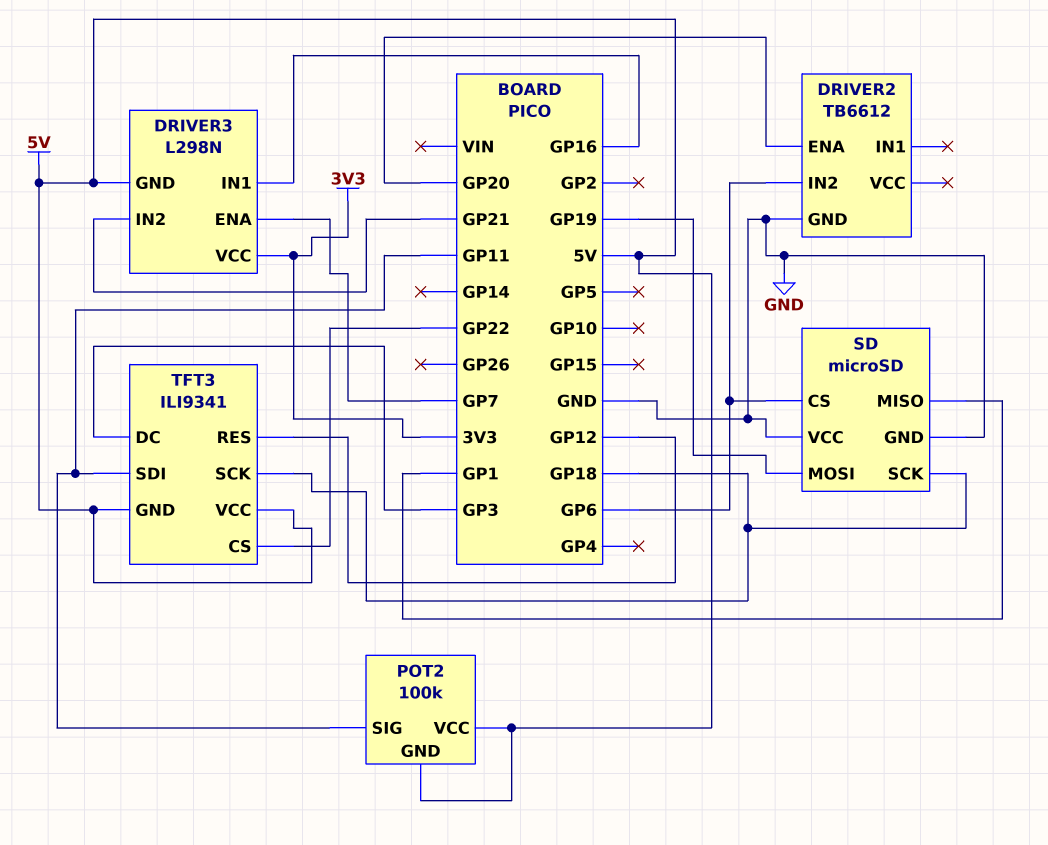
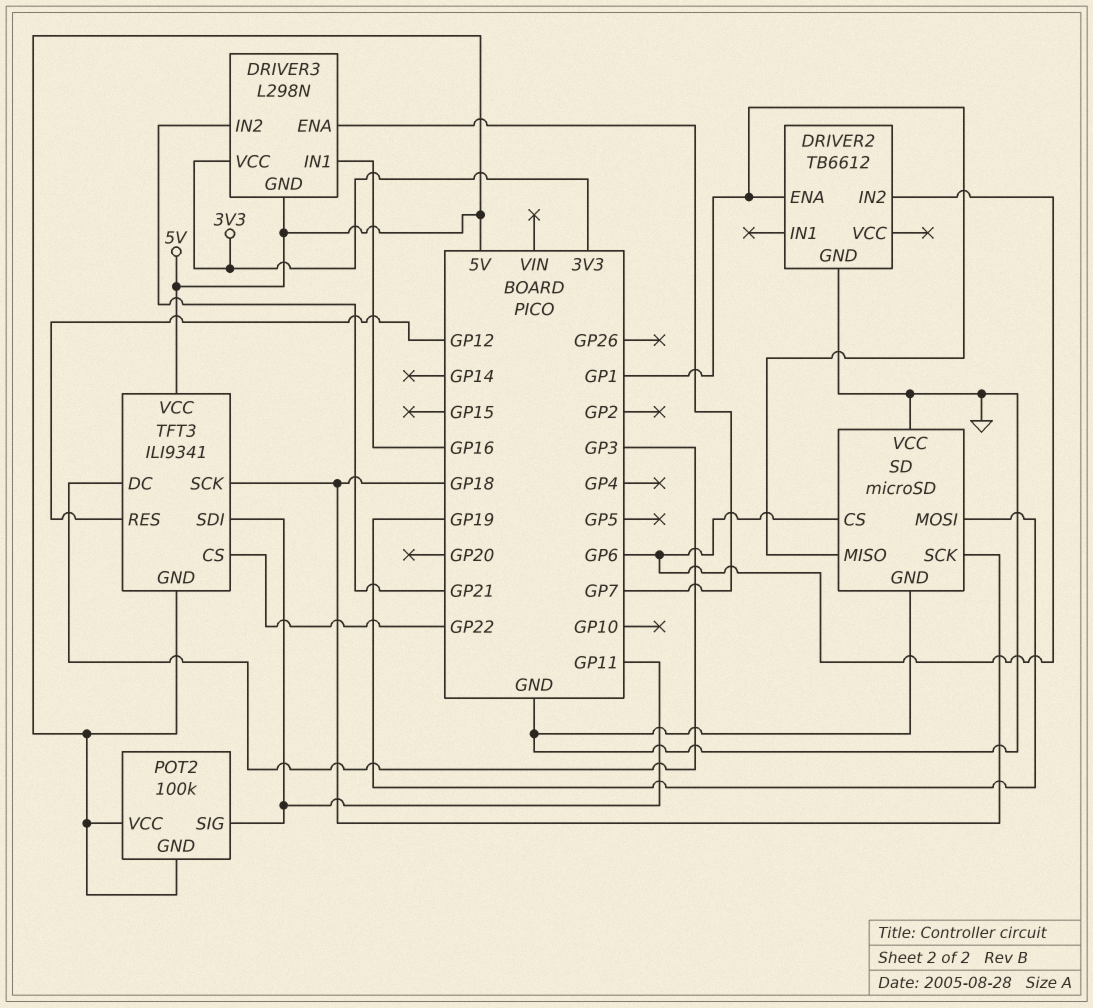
DRIVER2 pin ENA: GP20 -> GP1

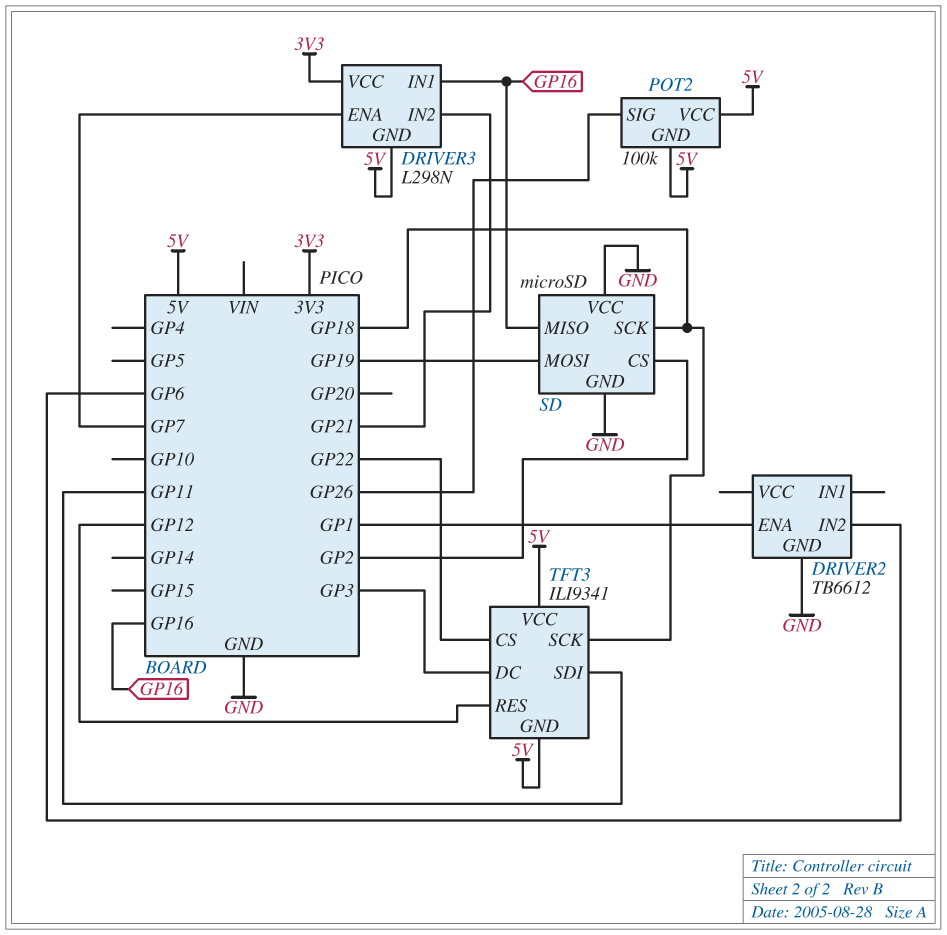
POT2 pin SIG: GP11 -> GP26
SD pin CS: GP6 -> GP2
SD pin MISO: GP1 -> GP16

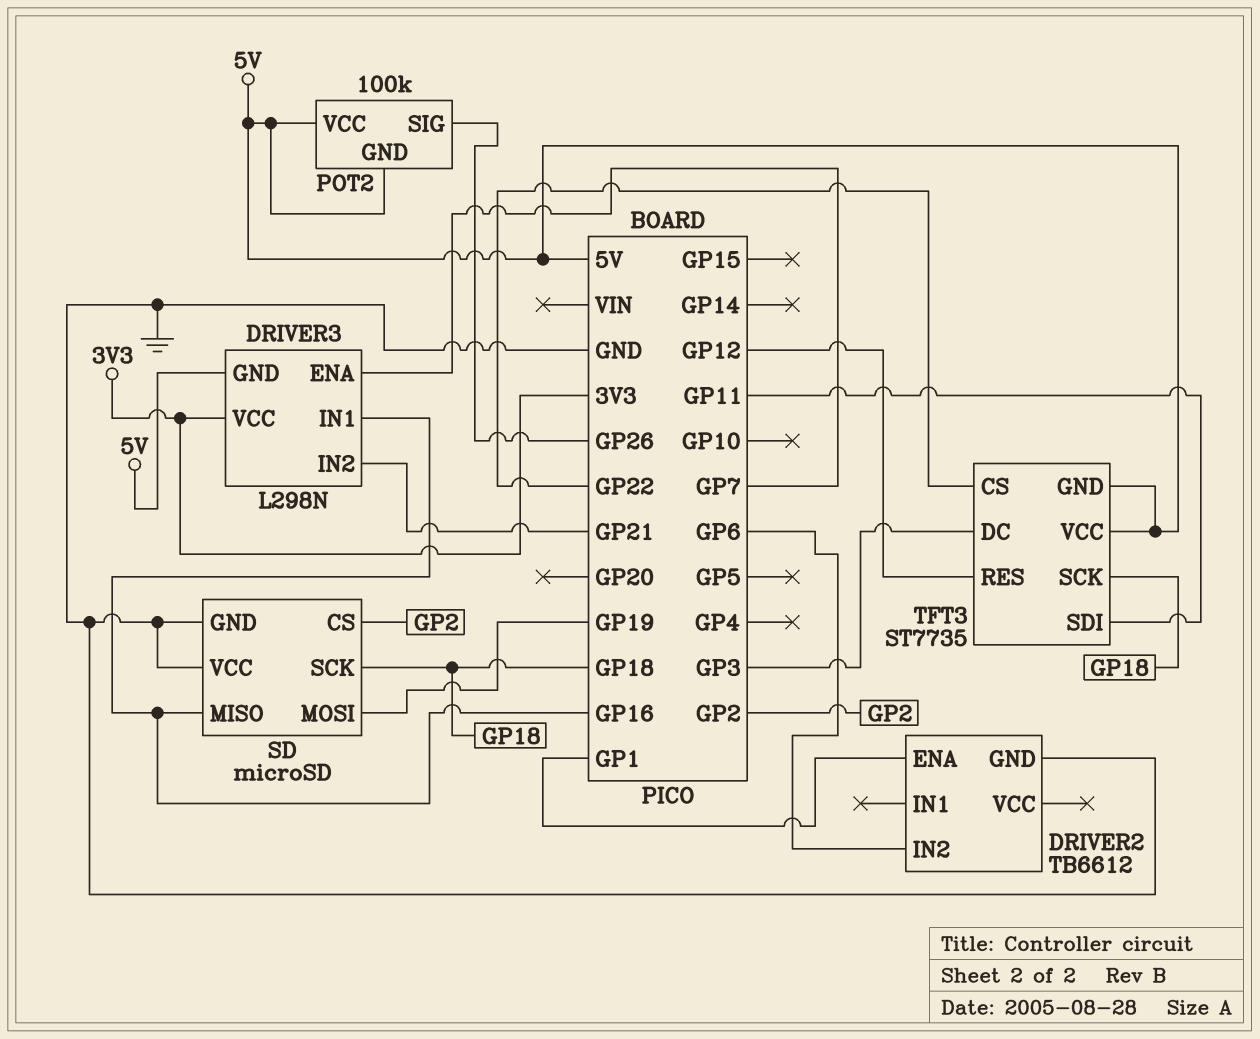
TFT3: ILI9341 -> ST7735

